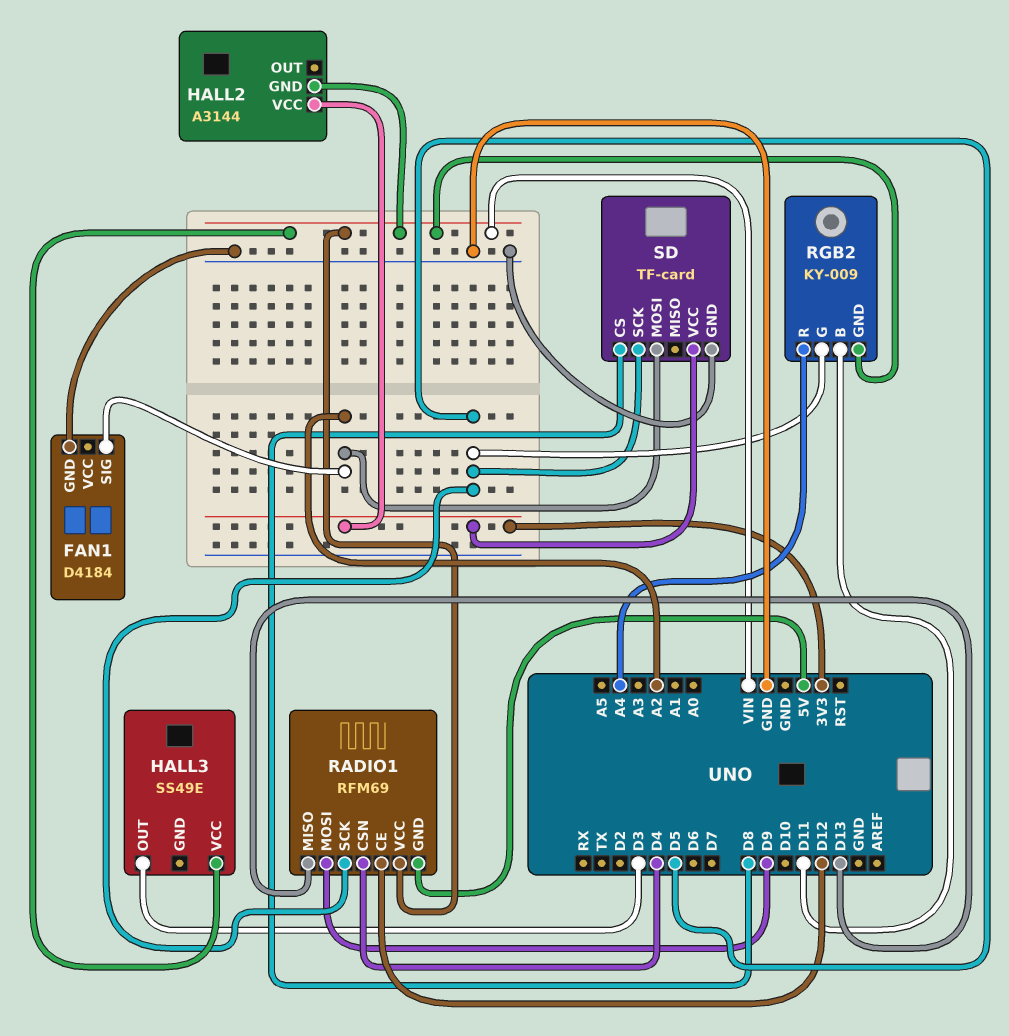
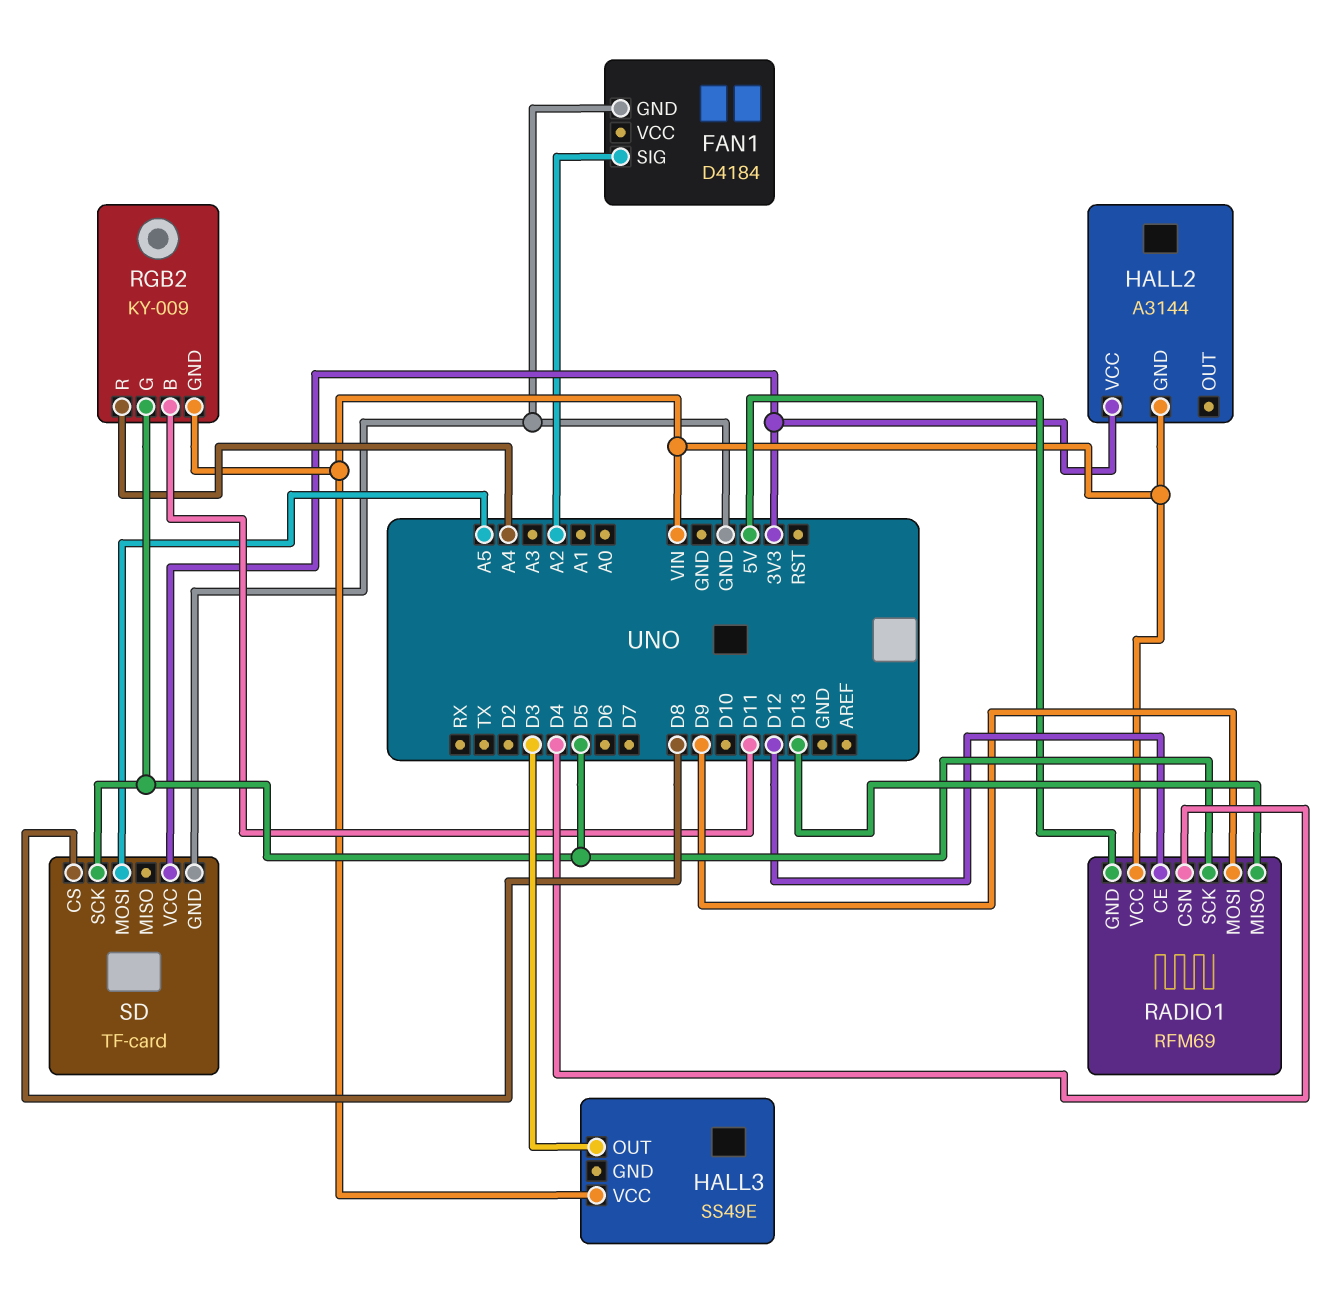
SD pin MOSI: A2 -> A5

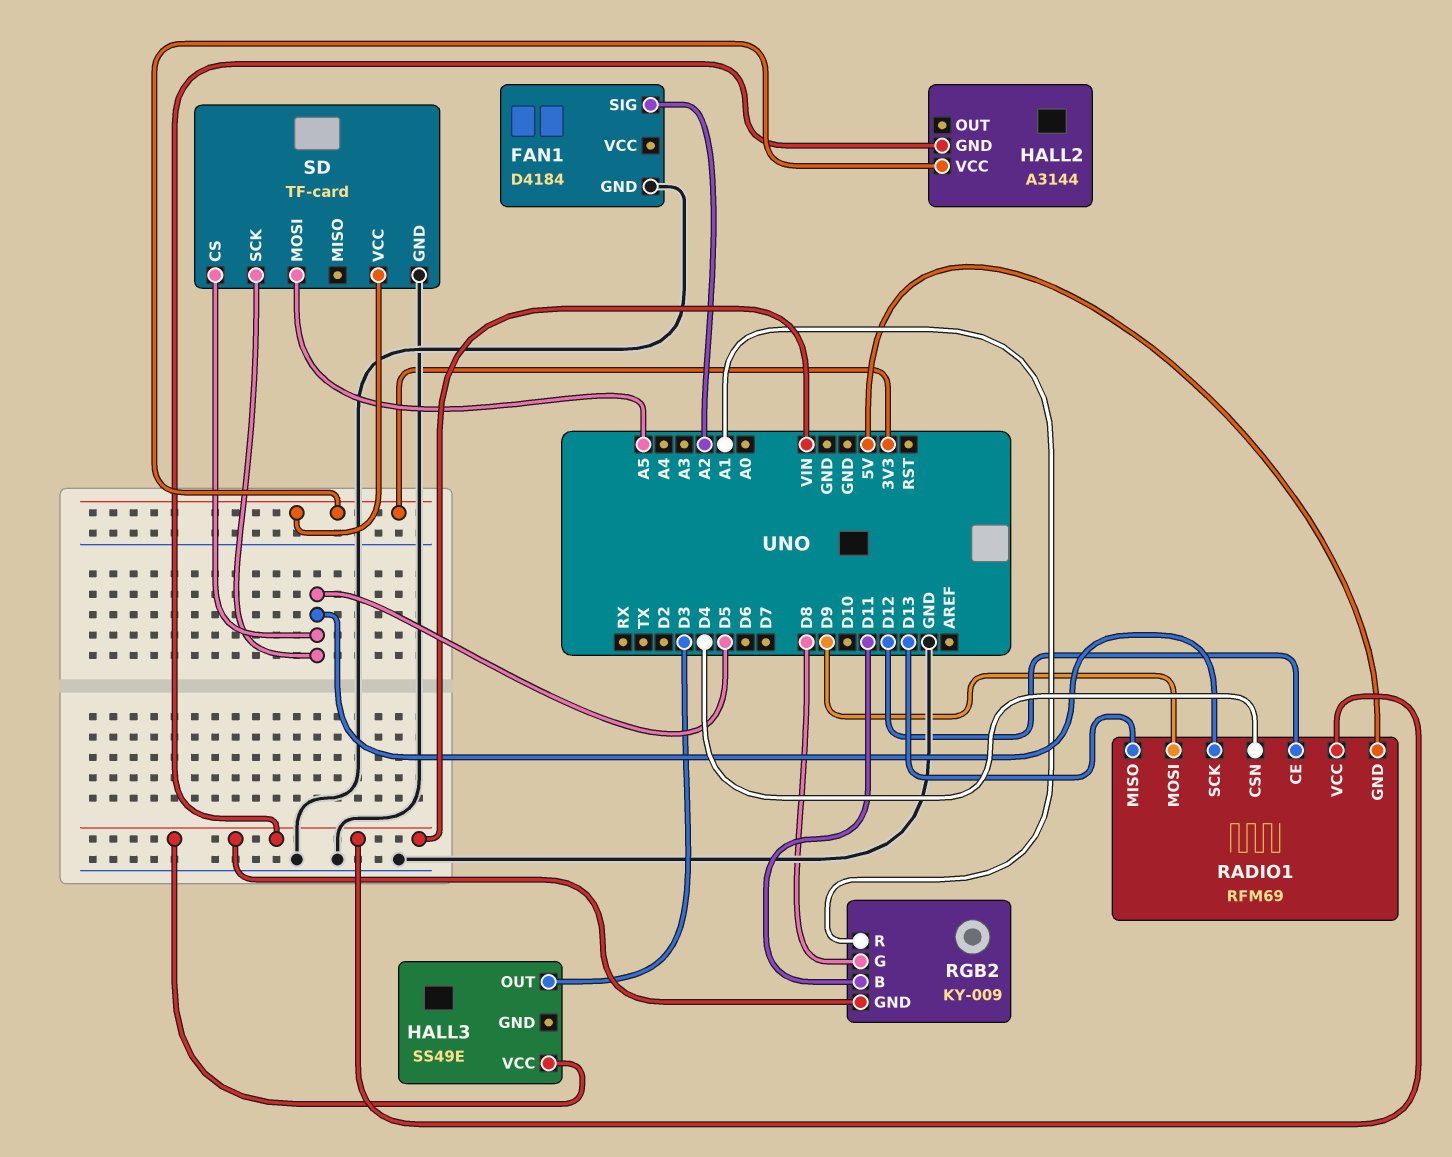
RGB2 pin G: D5 -> D8
RGB2 pin R: A4 -> A1
SD pin CS: D8 -> D5

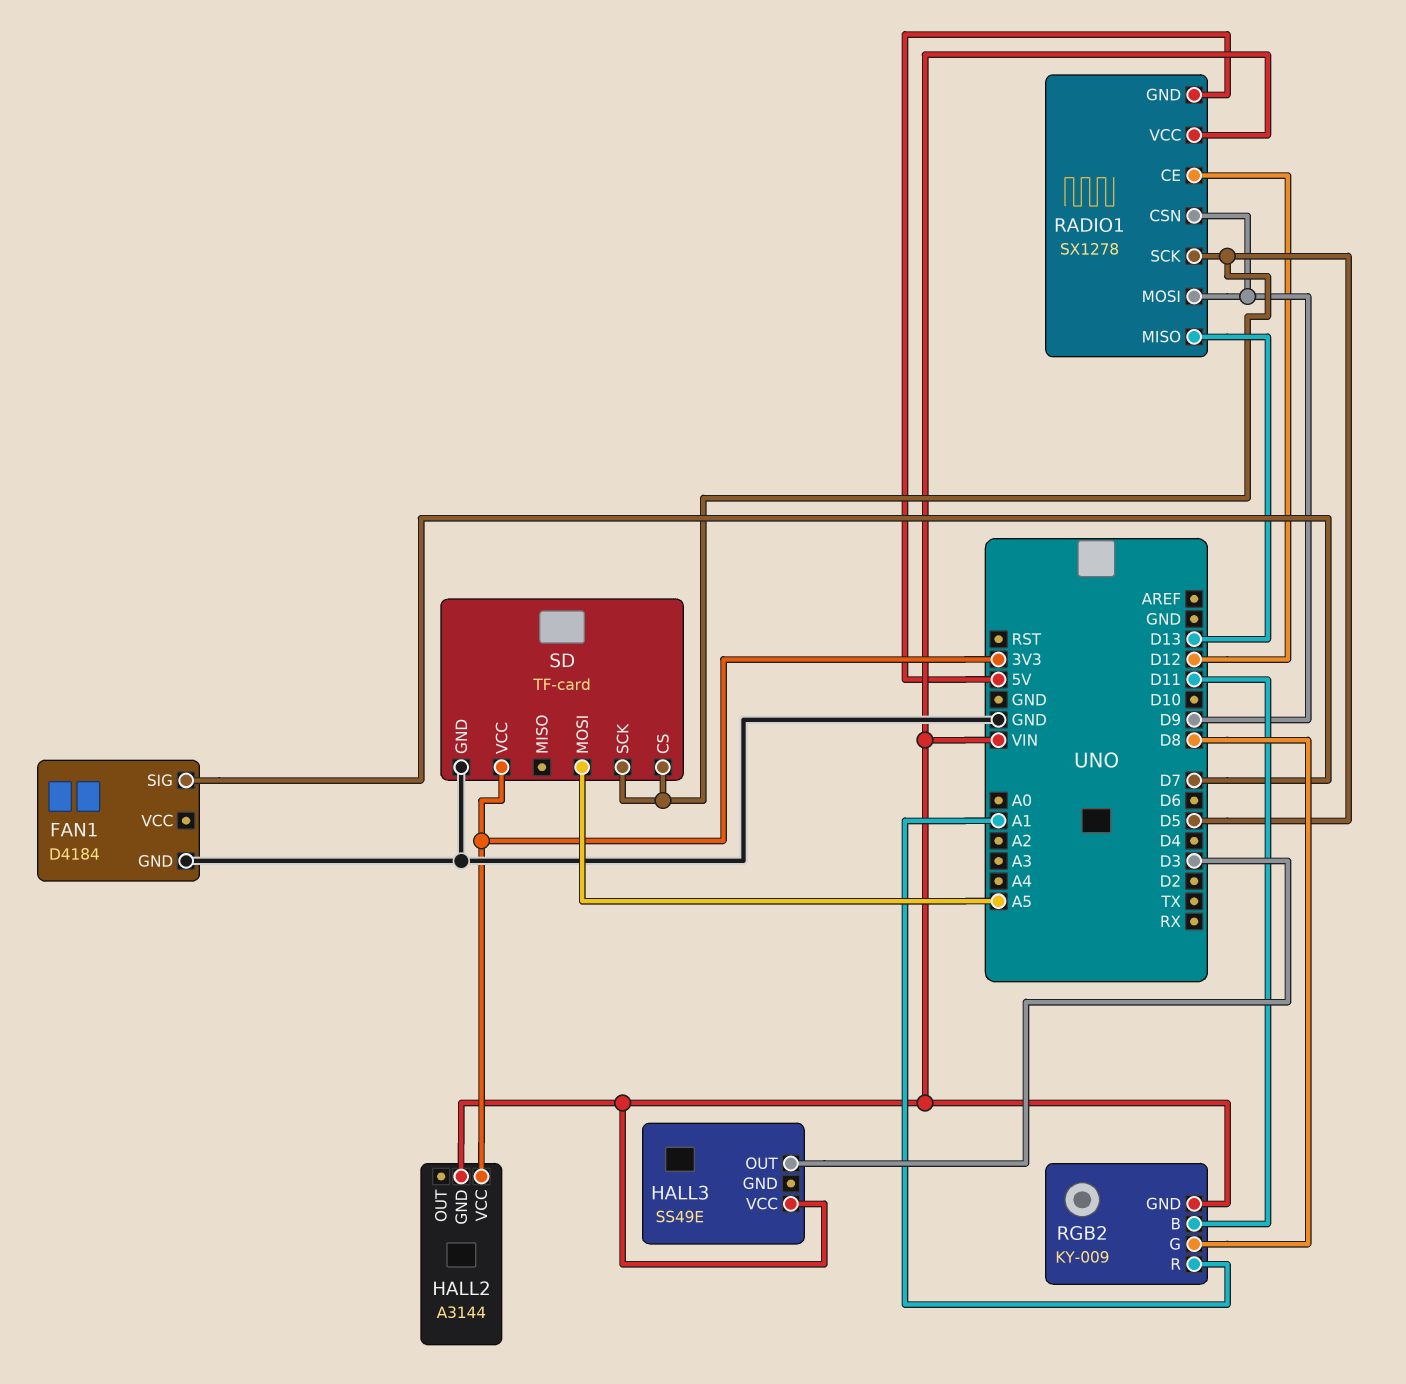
FAN1 pin SIG: A2 -> D7
RADIO1: RFM69 -> SX1278
RADIO1 pin CSN: D4 -> D9

